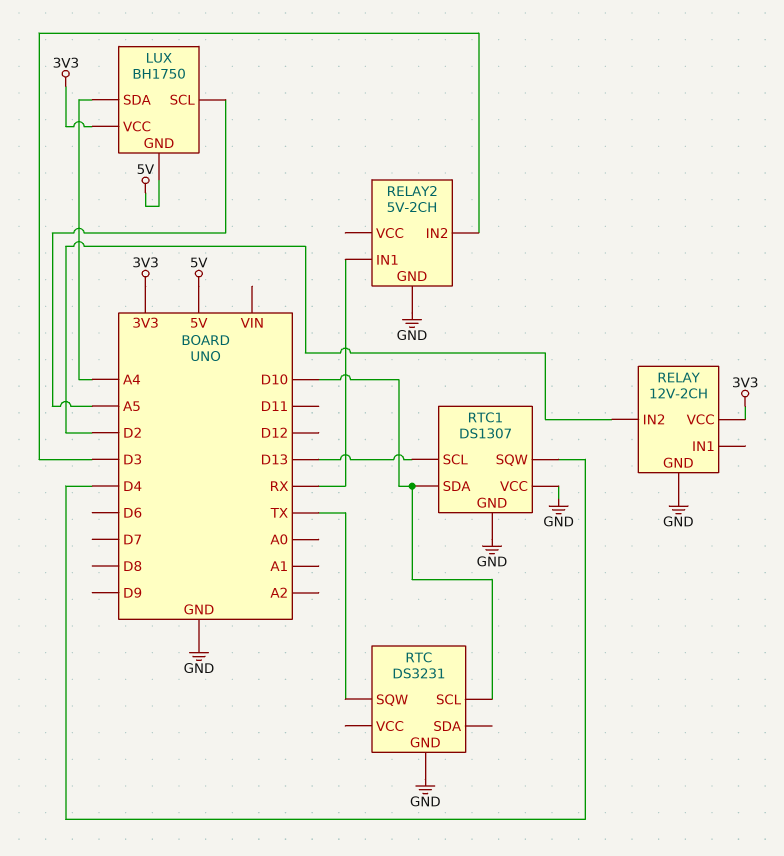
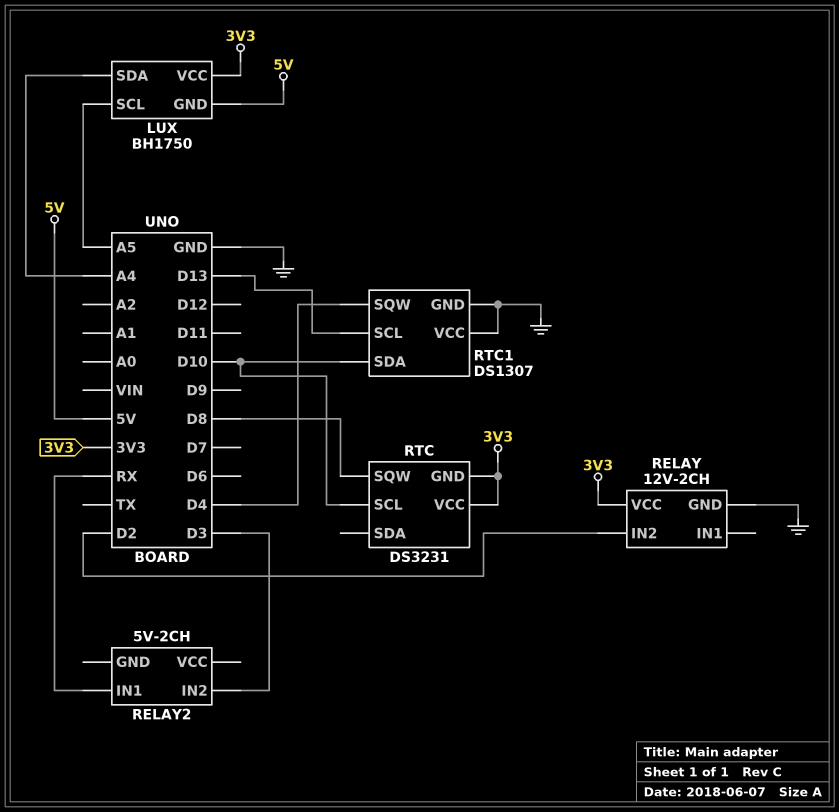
RELAY2 pin GND: GND -> none
RTC pin GND: GND -> 3V3
RTC pin SQW: TX -> D8
RTC pin VCC: none -> 3V3

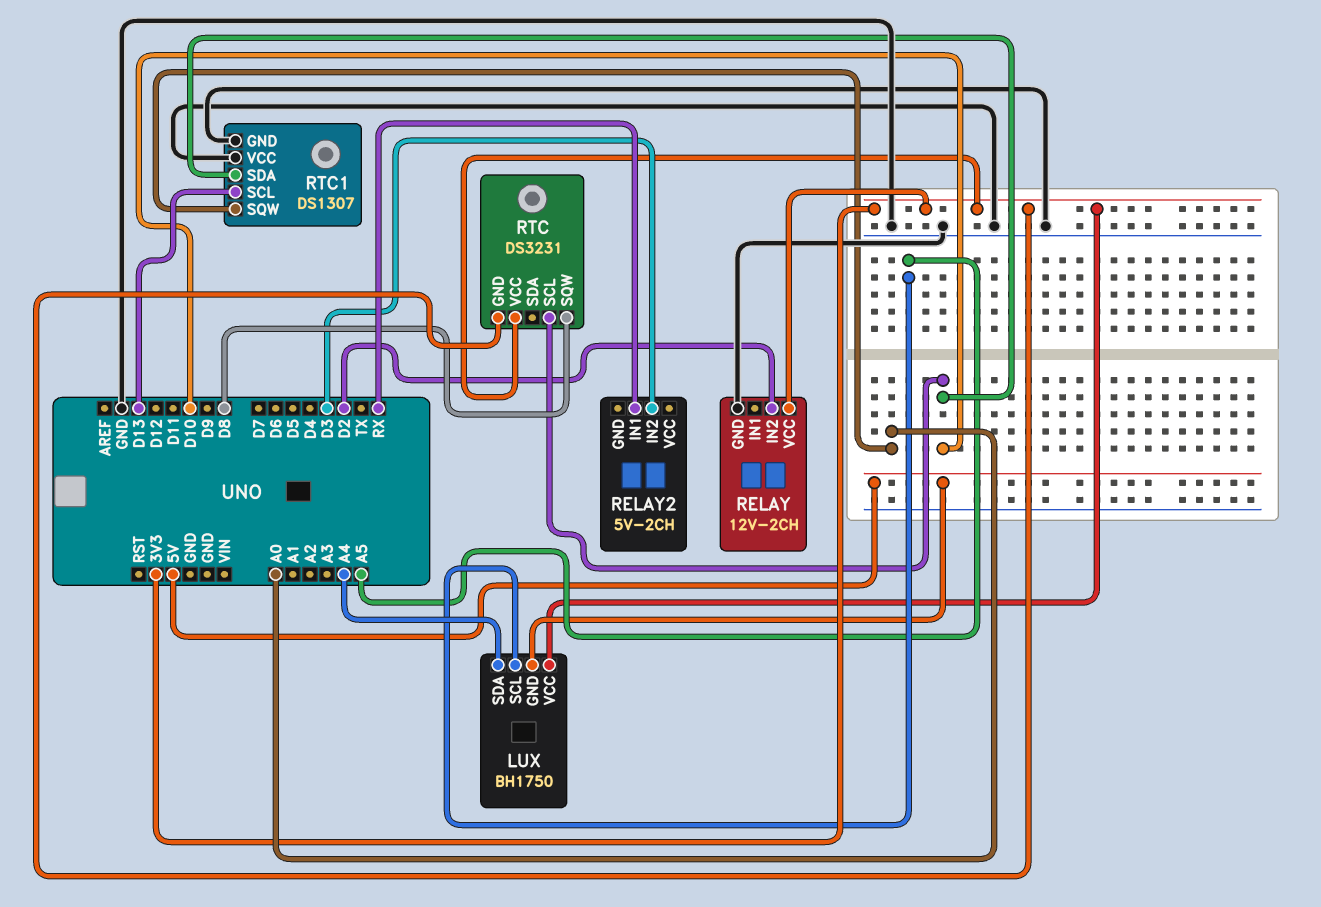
RTC1 pin SQW: D4 -> A0

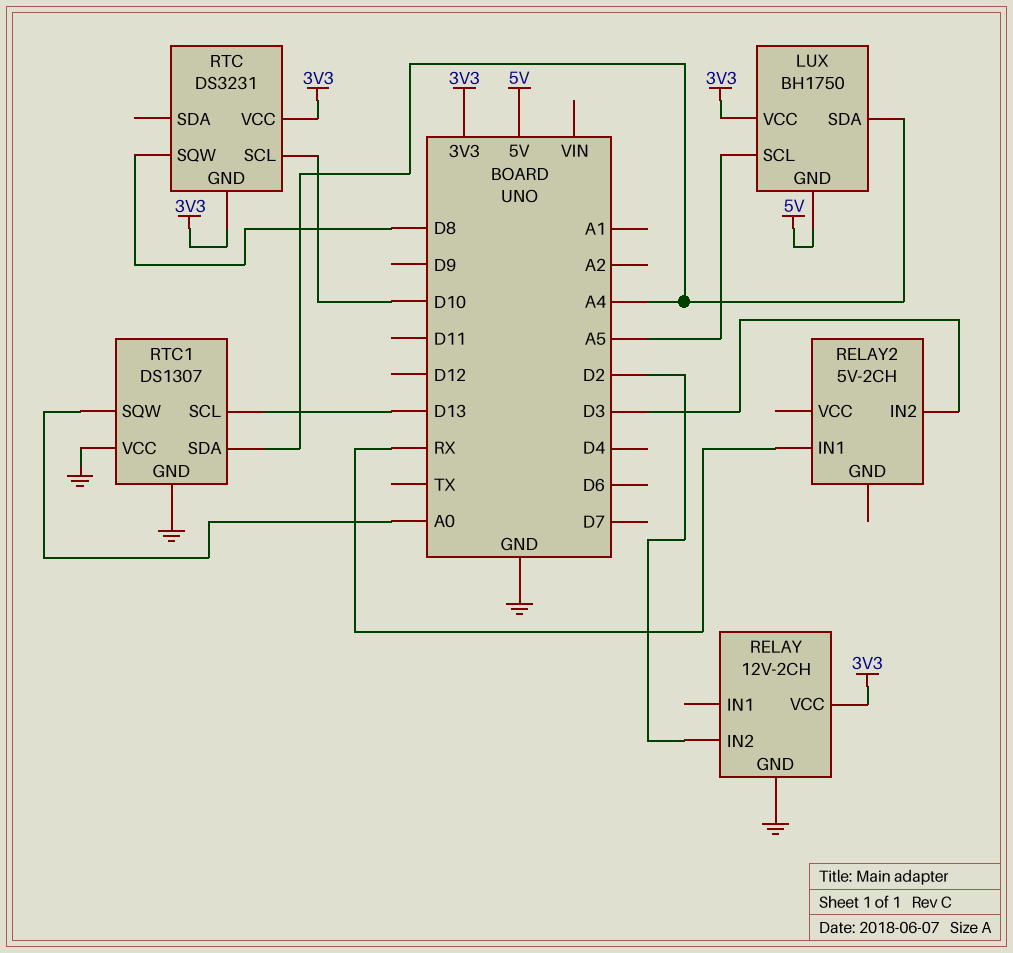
RTC1 pin SDA: D10 -> A4

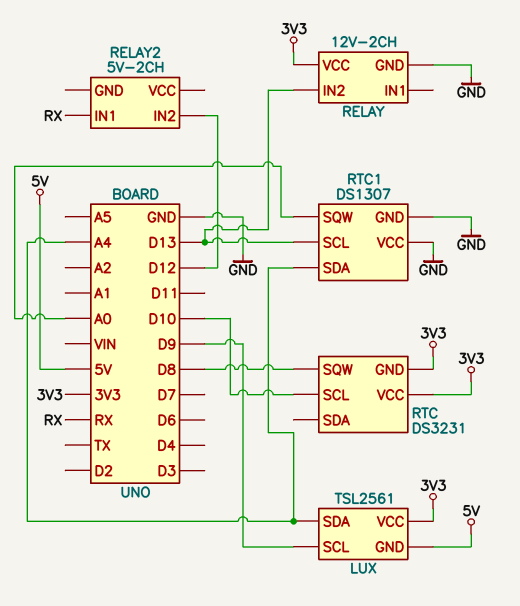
LUX: BH1750 -> TSL2561
LUX pin SCL: A5 -> D9
RELAY pin IN2: D2 -> D13
RELAY2 pin IN2: D3 -> D12

